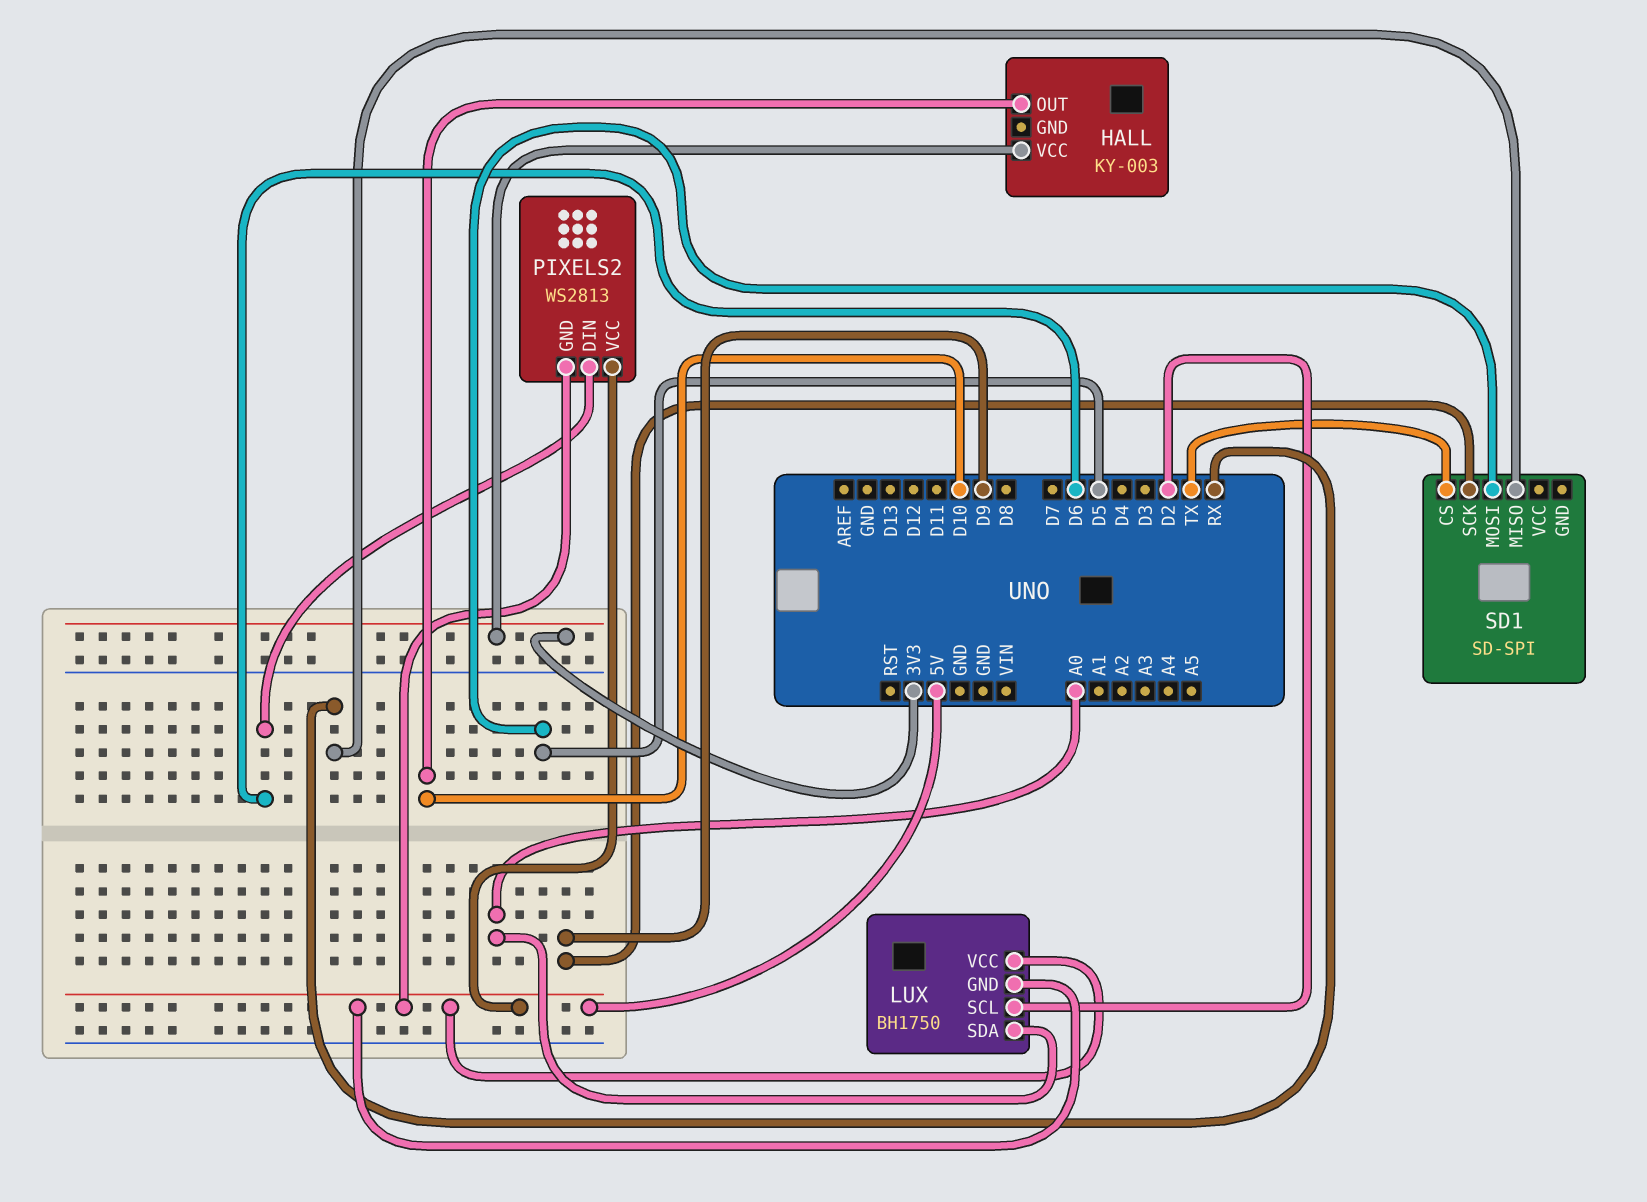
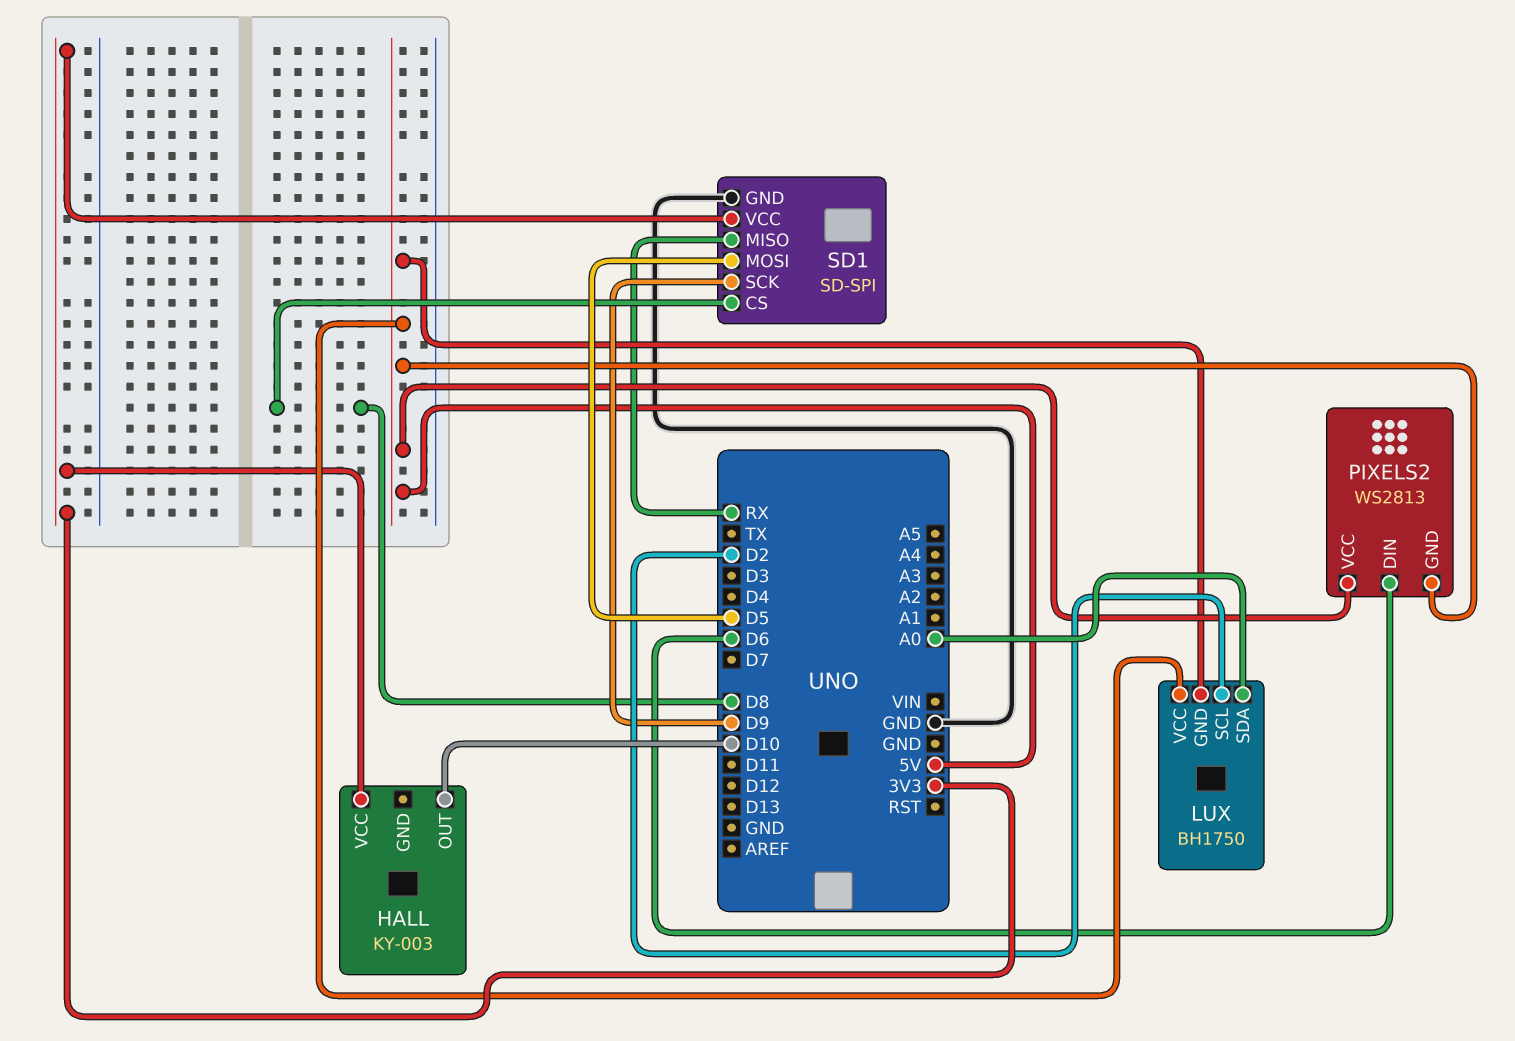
SD1 pin CS: TX -> D8
SD1 pin GND: none -> GND
SD1 pin VCC: none -> 3V3

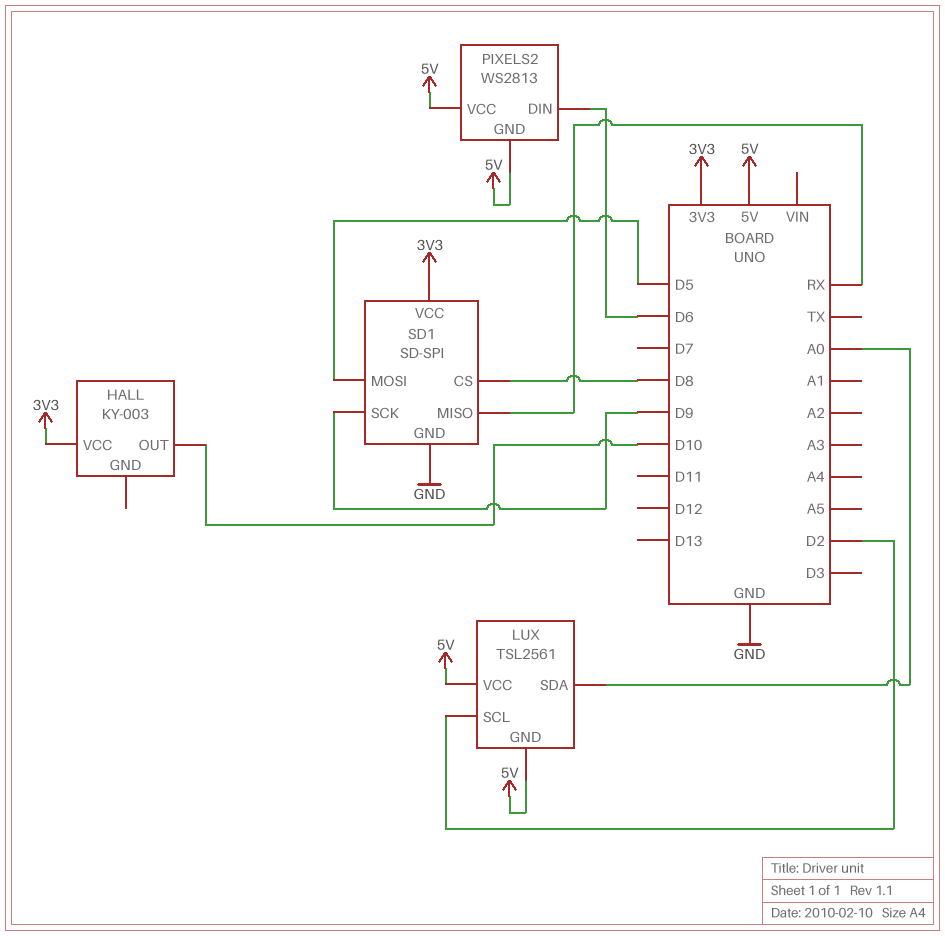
LUX: BH1750 -> TSL2561

